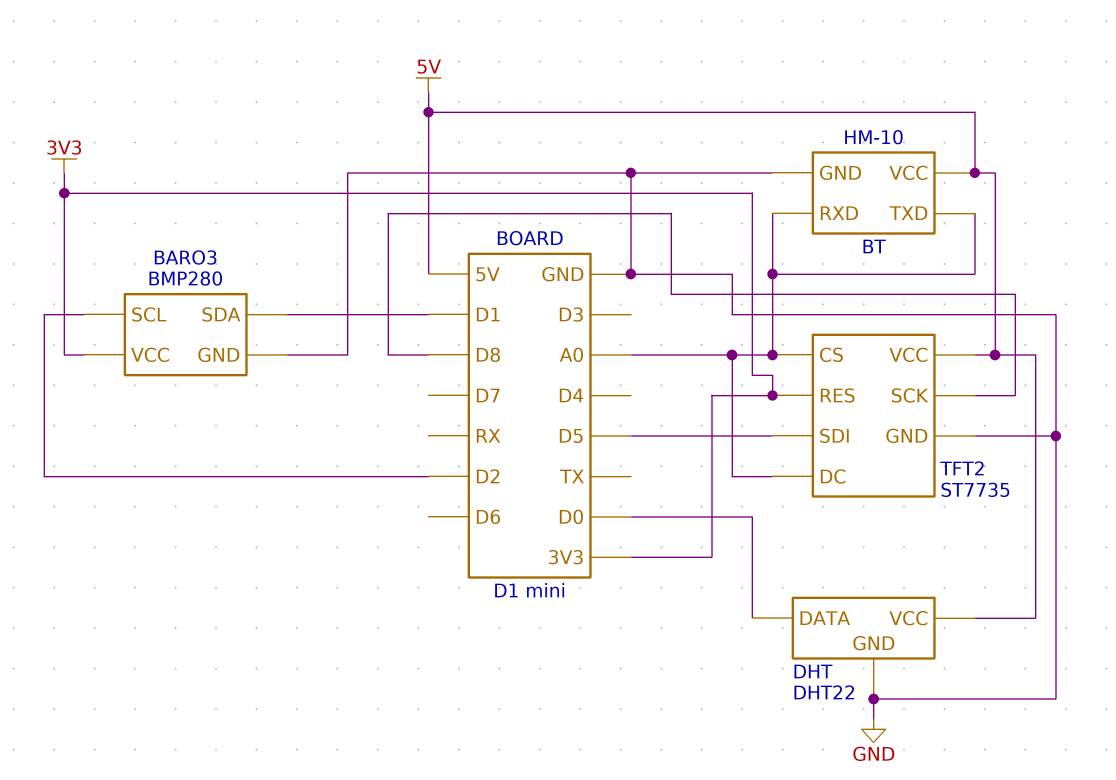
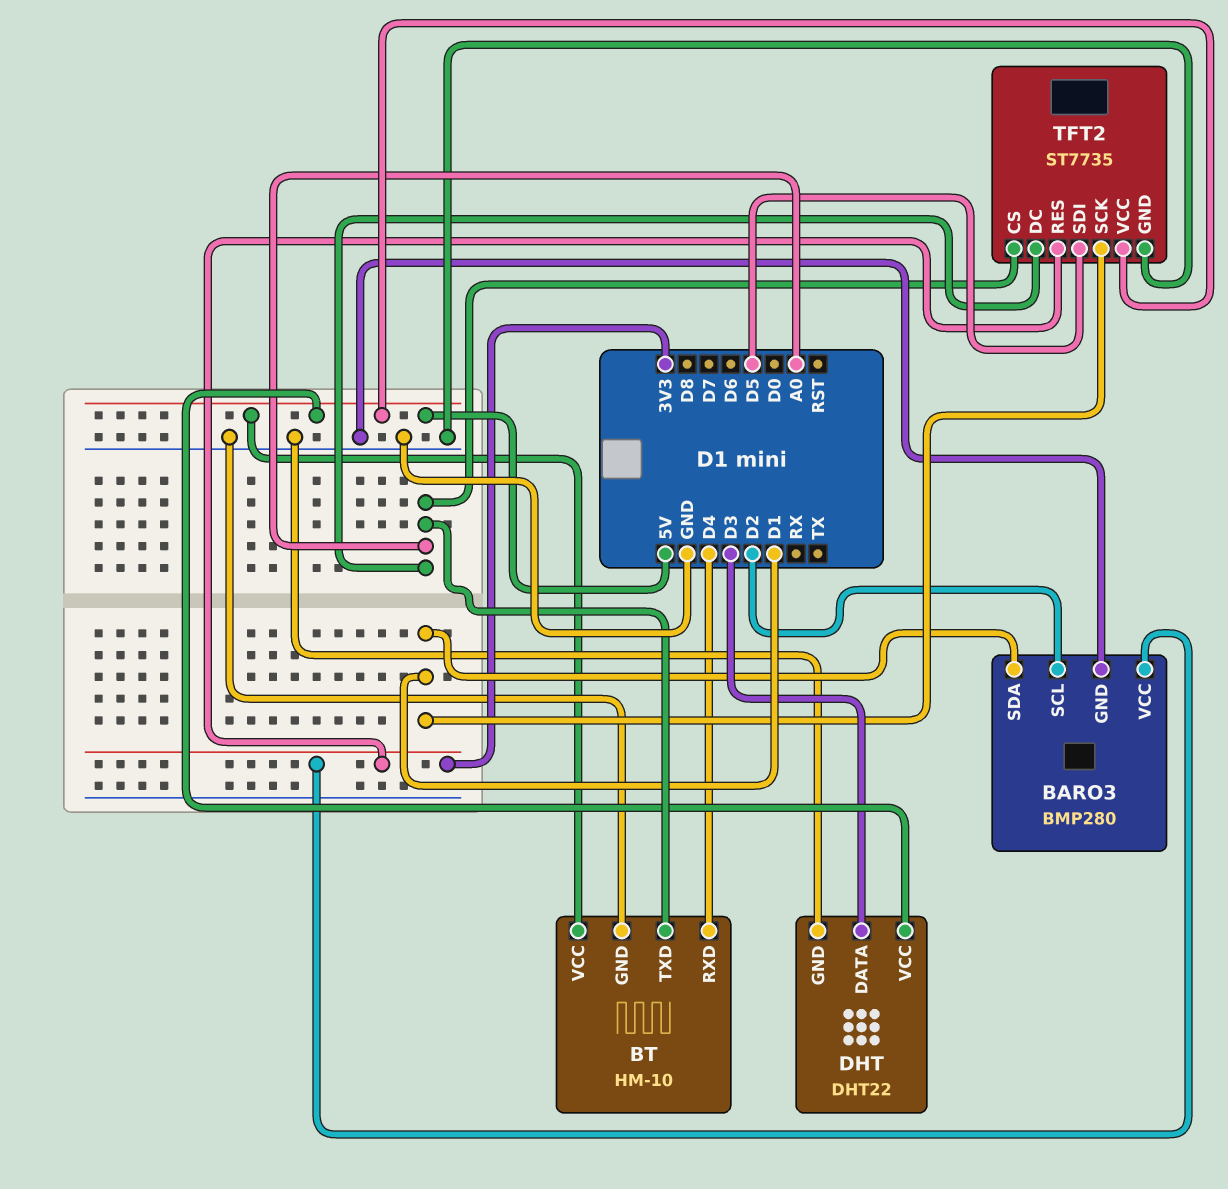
BT pin RXD: A0 -> D4
DHT pin DATA: D0 -> D3
TFT2 pin SCK: D8 -> D1

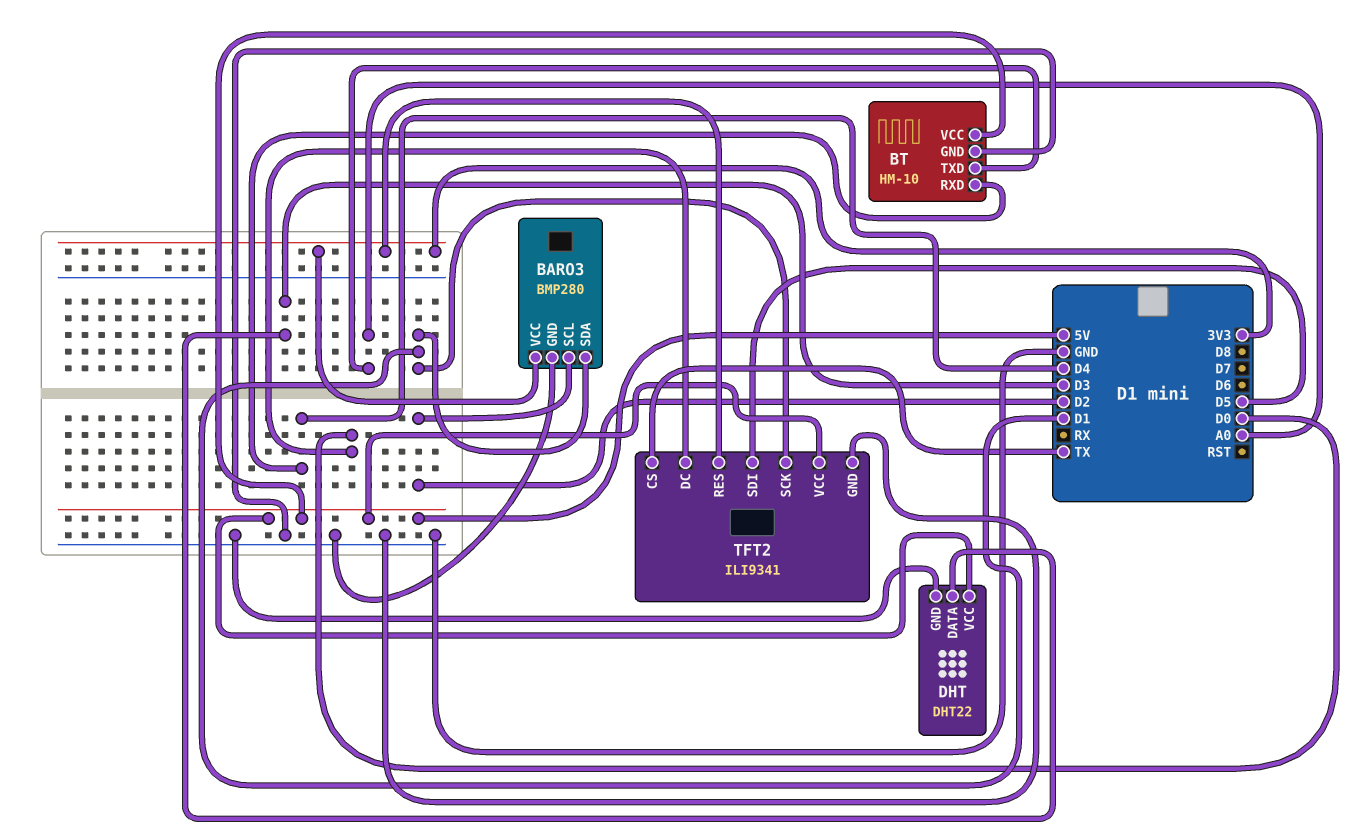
TFT2: ST7735 -> ILI9341
TFT2 pin CS: A0 -> TX
TFT2 pin DC: A0 -> D0

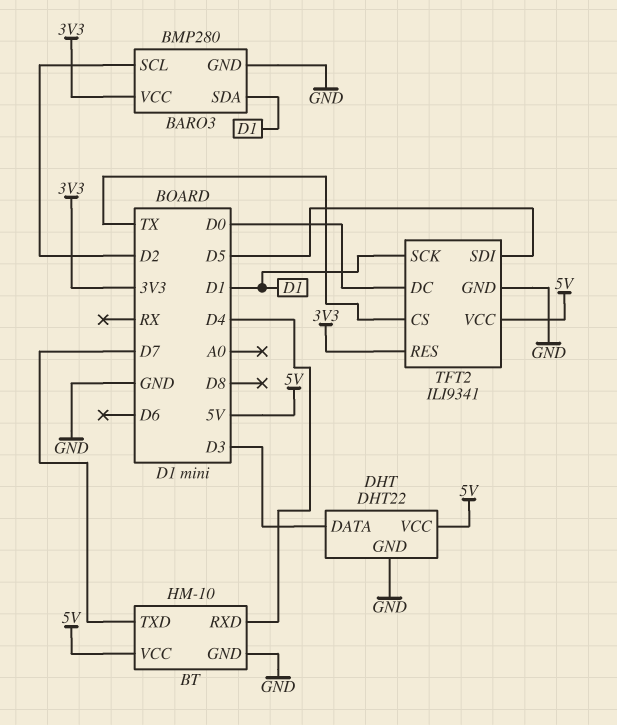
BT pin TXD: A0 -> D7

